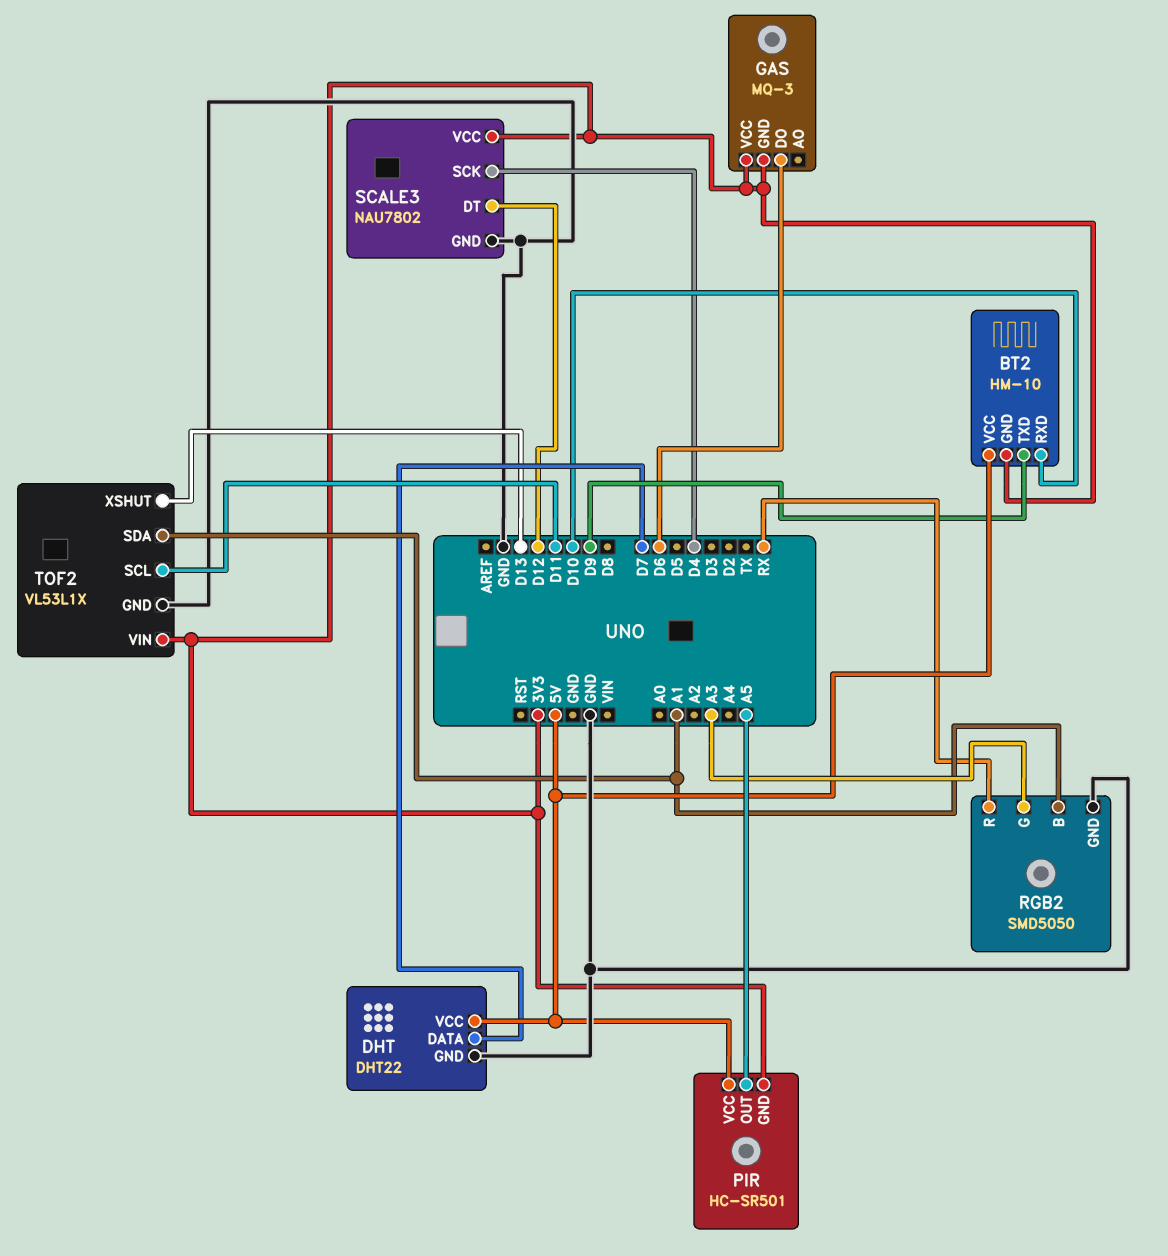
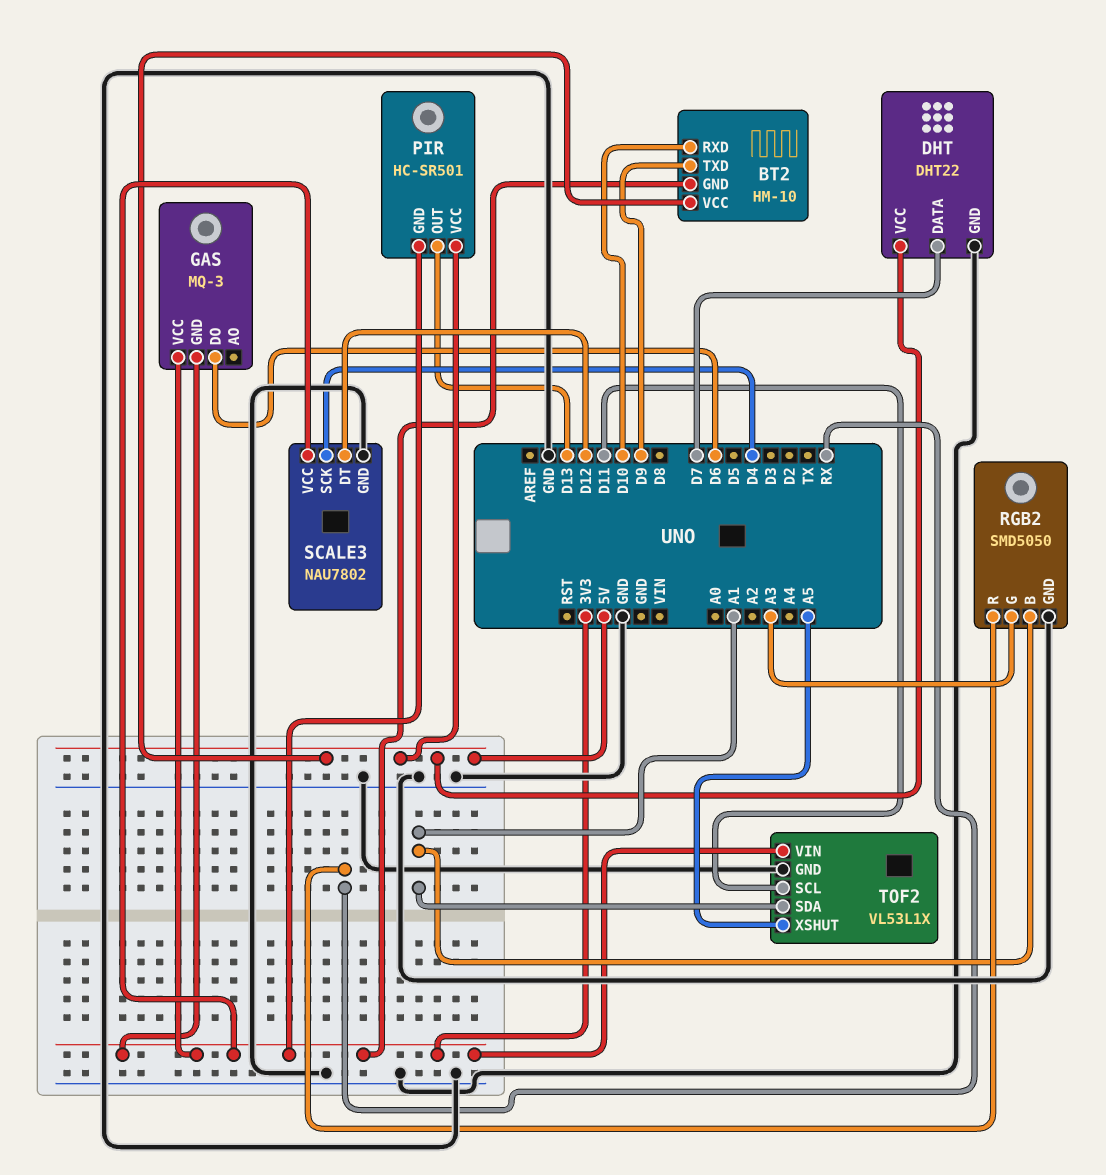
PIR pin OUT: A5 -> D13
TOF2 pin XSHUT: D13 -> A5

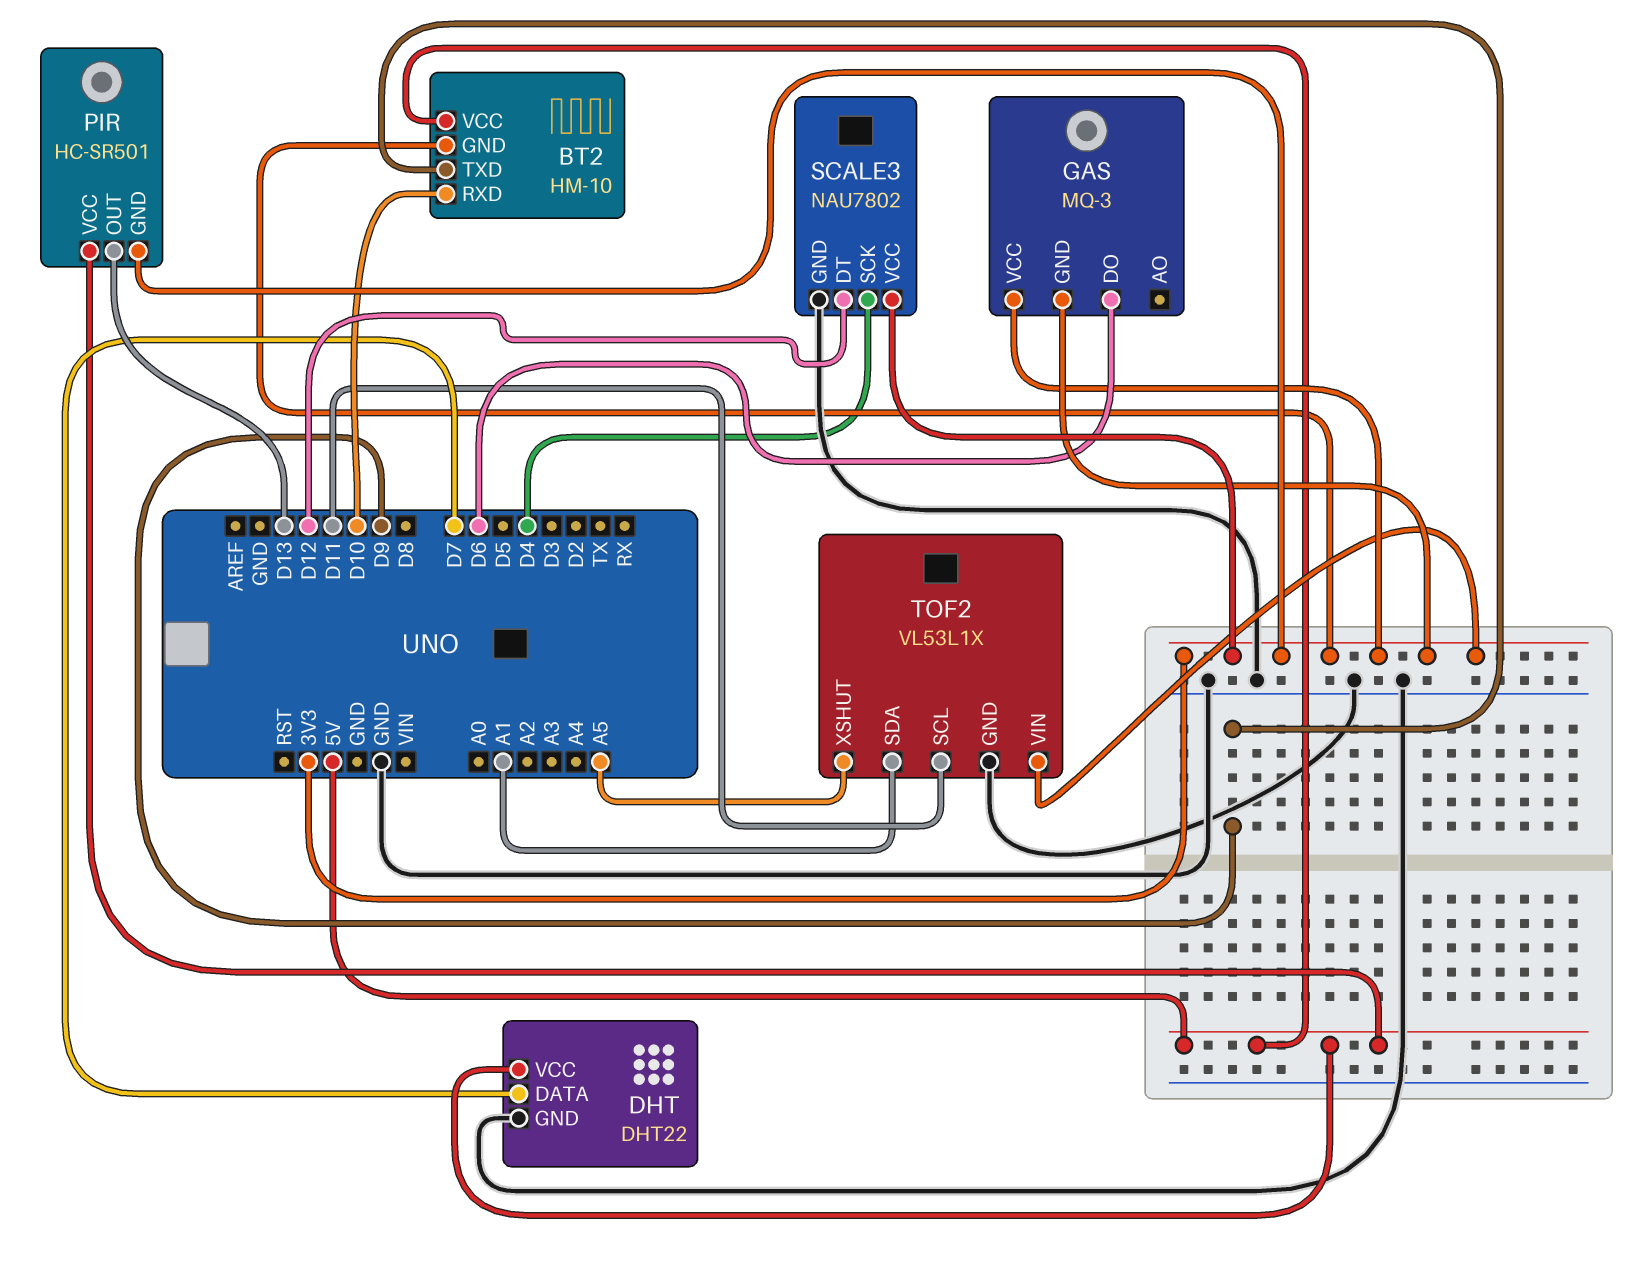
RGB2: SMD5050 -> none
RGB2 pin B: A1 -> none
RGB2 pin G: A3 -> none
RGB2 pin GND: GND -> none
RGB2 pin R: RX -> none

